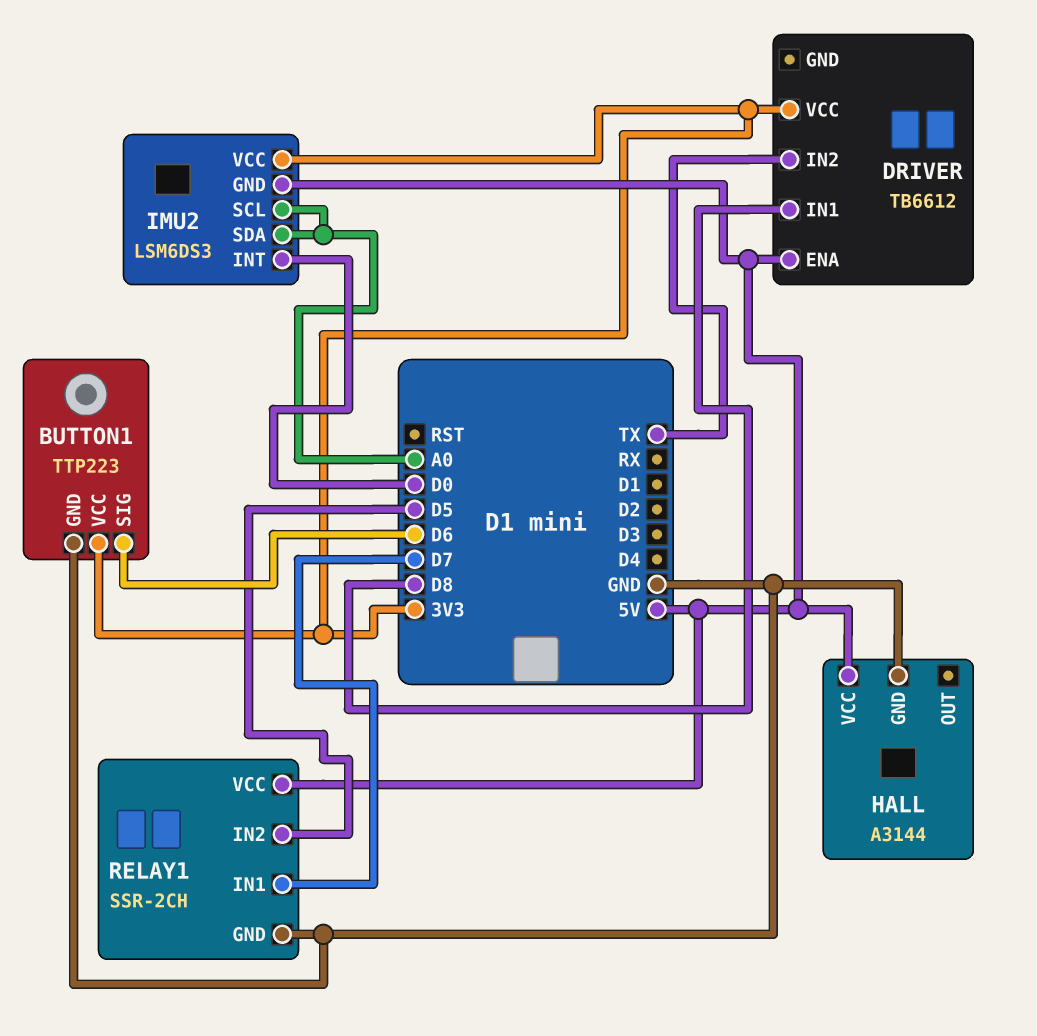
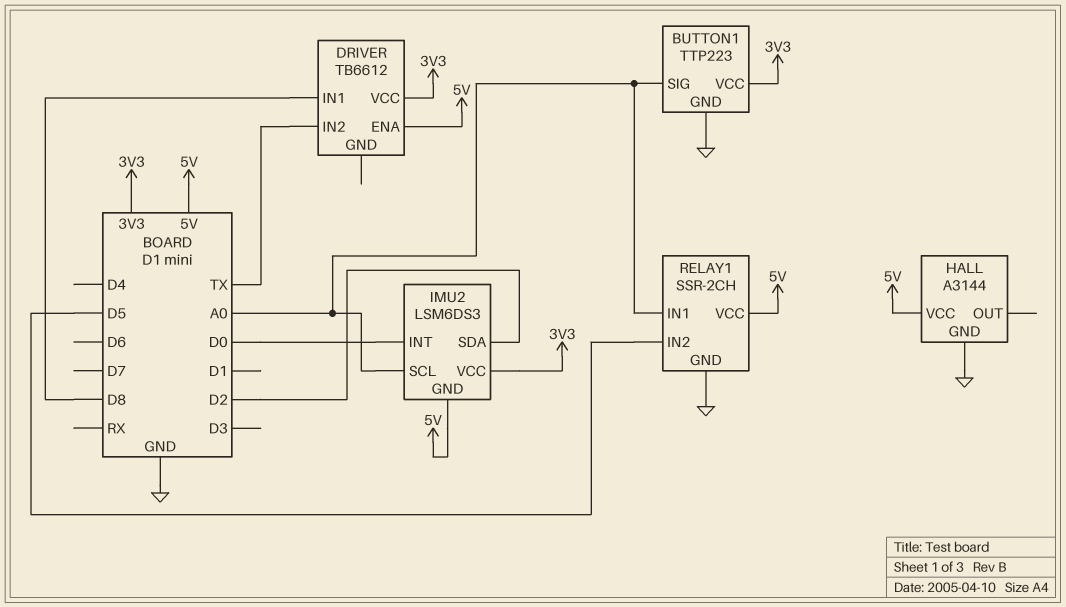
BUTTON1 pin SIG: D6 -> A0
IMU2 pin SDA: A0 -> D2
RELAY1 pin IN1: D7 -> A0

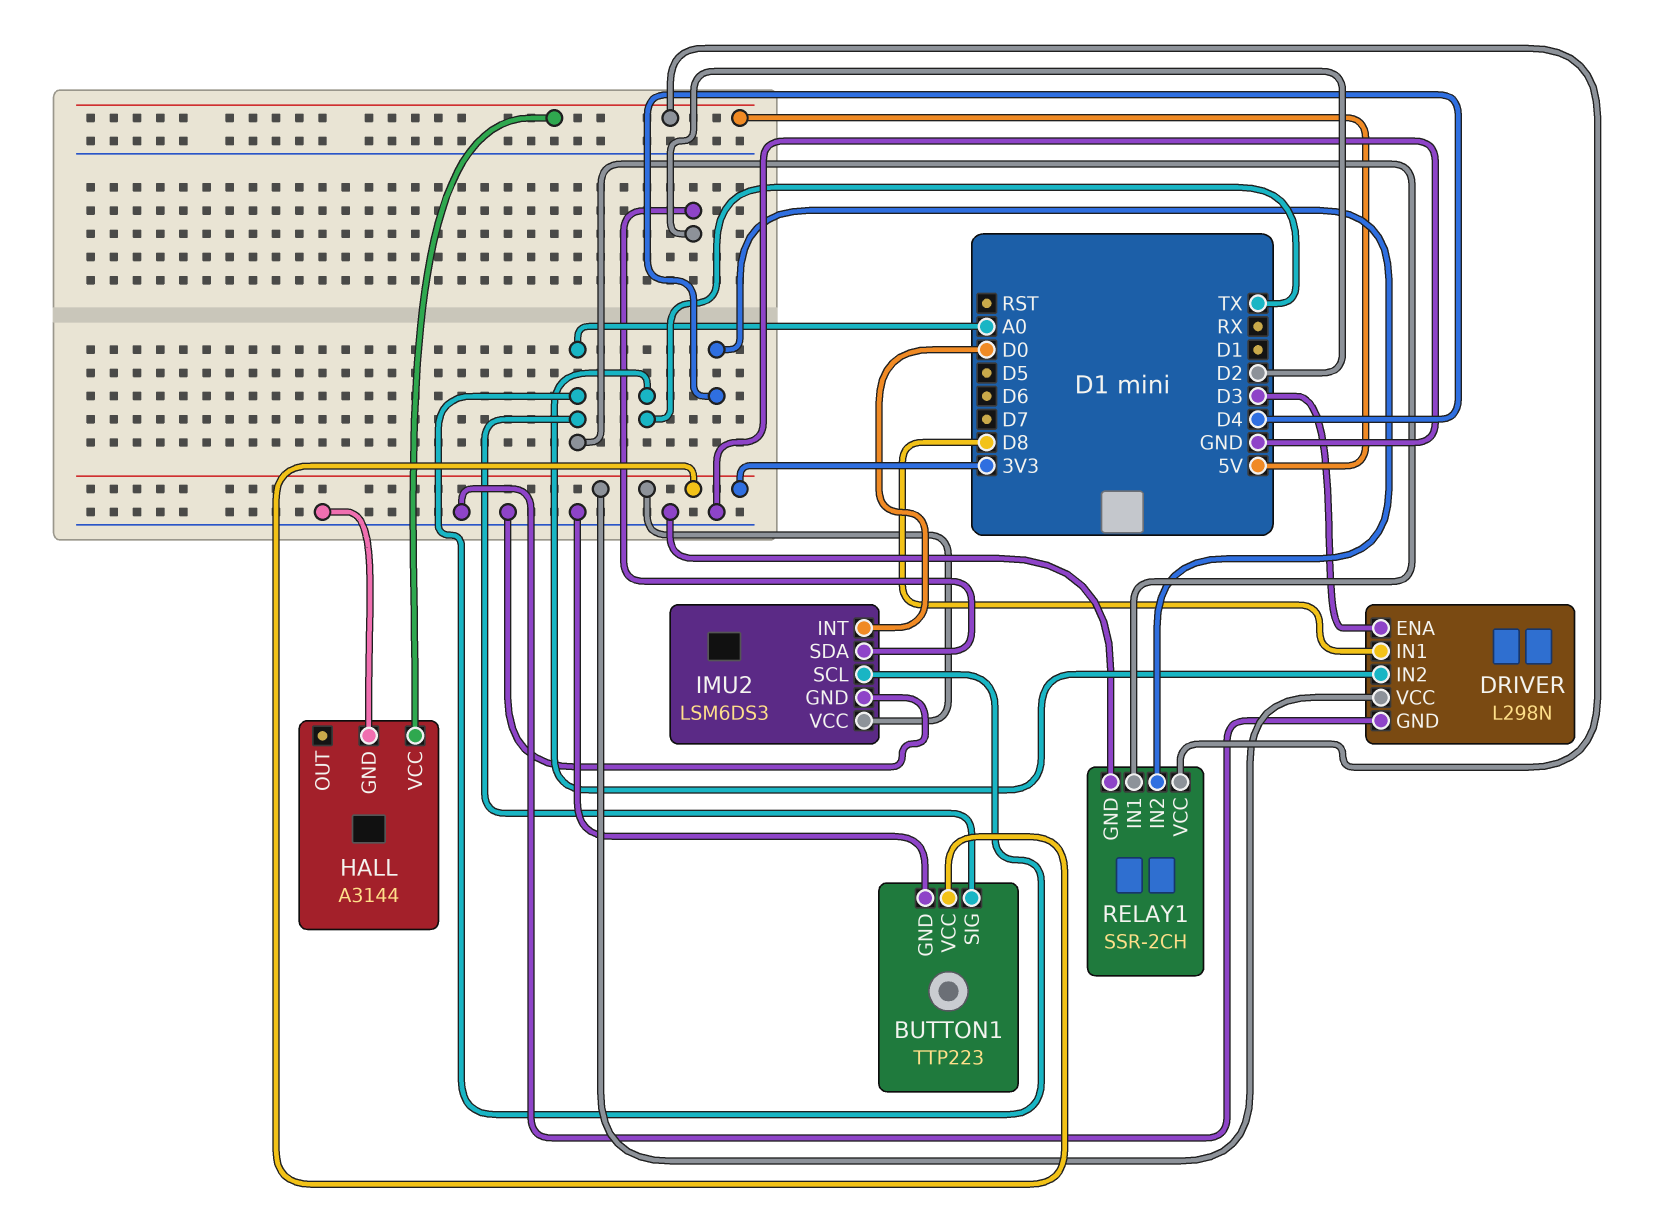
DRIVER: TB6612 -> L298N
DRIVER pin ENA: 5V -> D3
DRIVER pin GND: none -> GND
IMU2 pin GND: 5V -> GND
RELAY1 pin IN2: D5 -> D4

